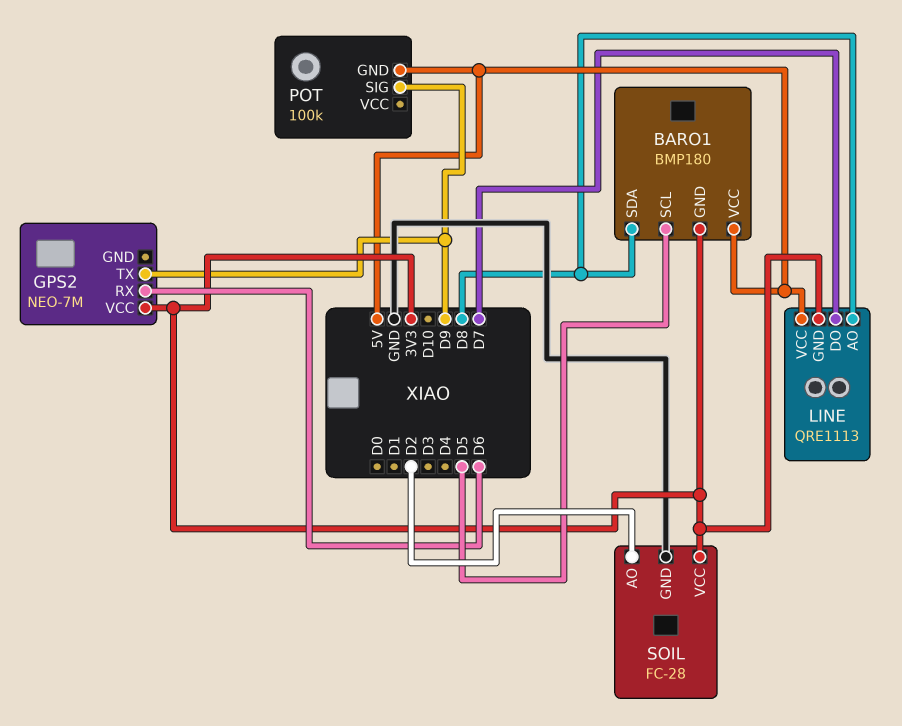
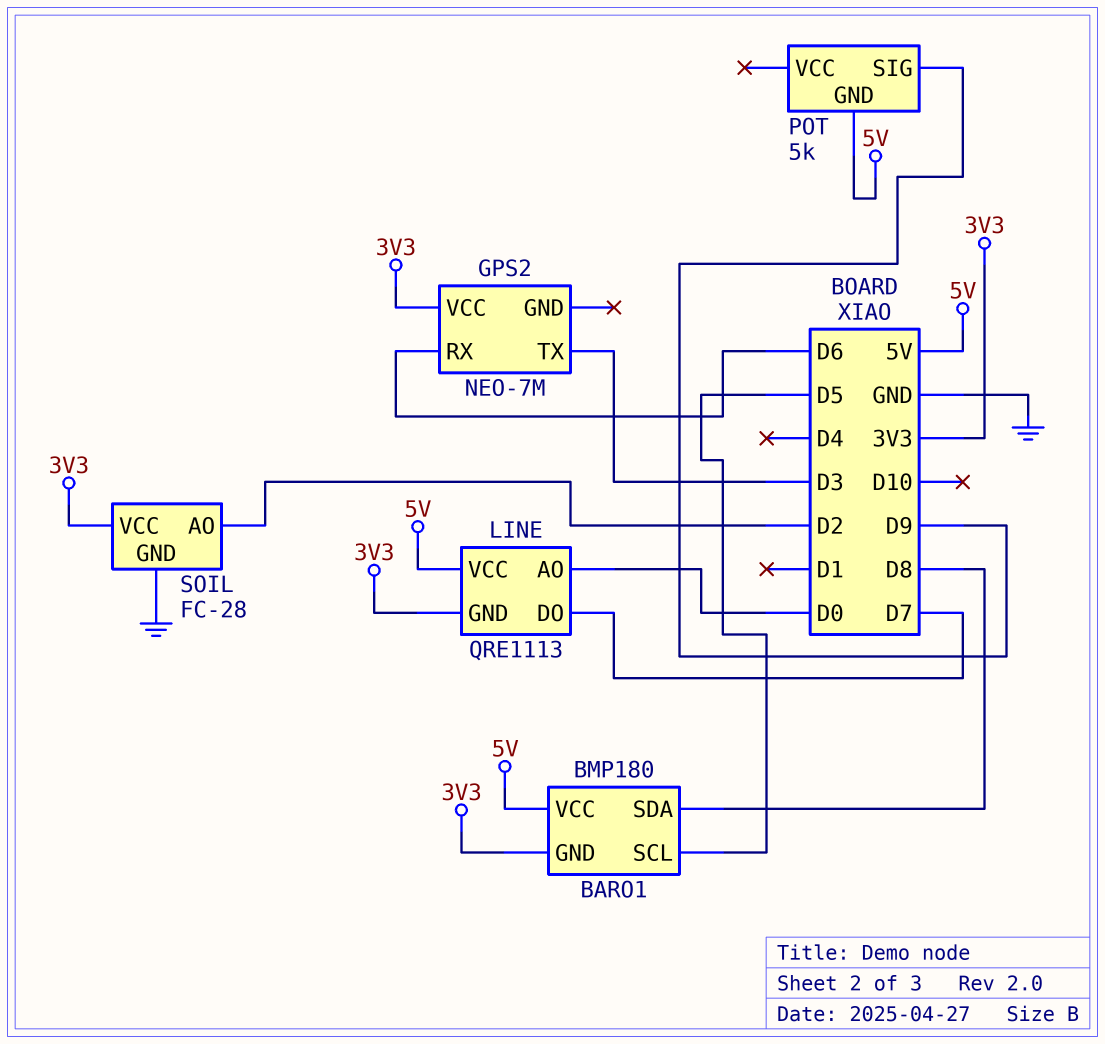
GPS2 pin TX: D9 -> D3
LINE pin AO: D8 -> D0
POT: 100k -> 5k

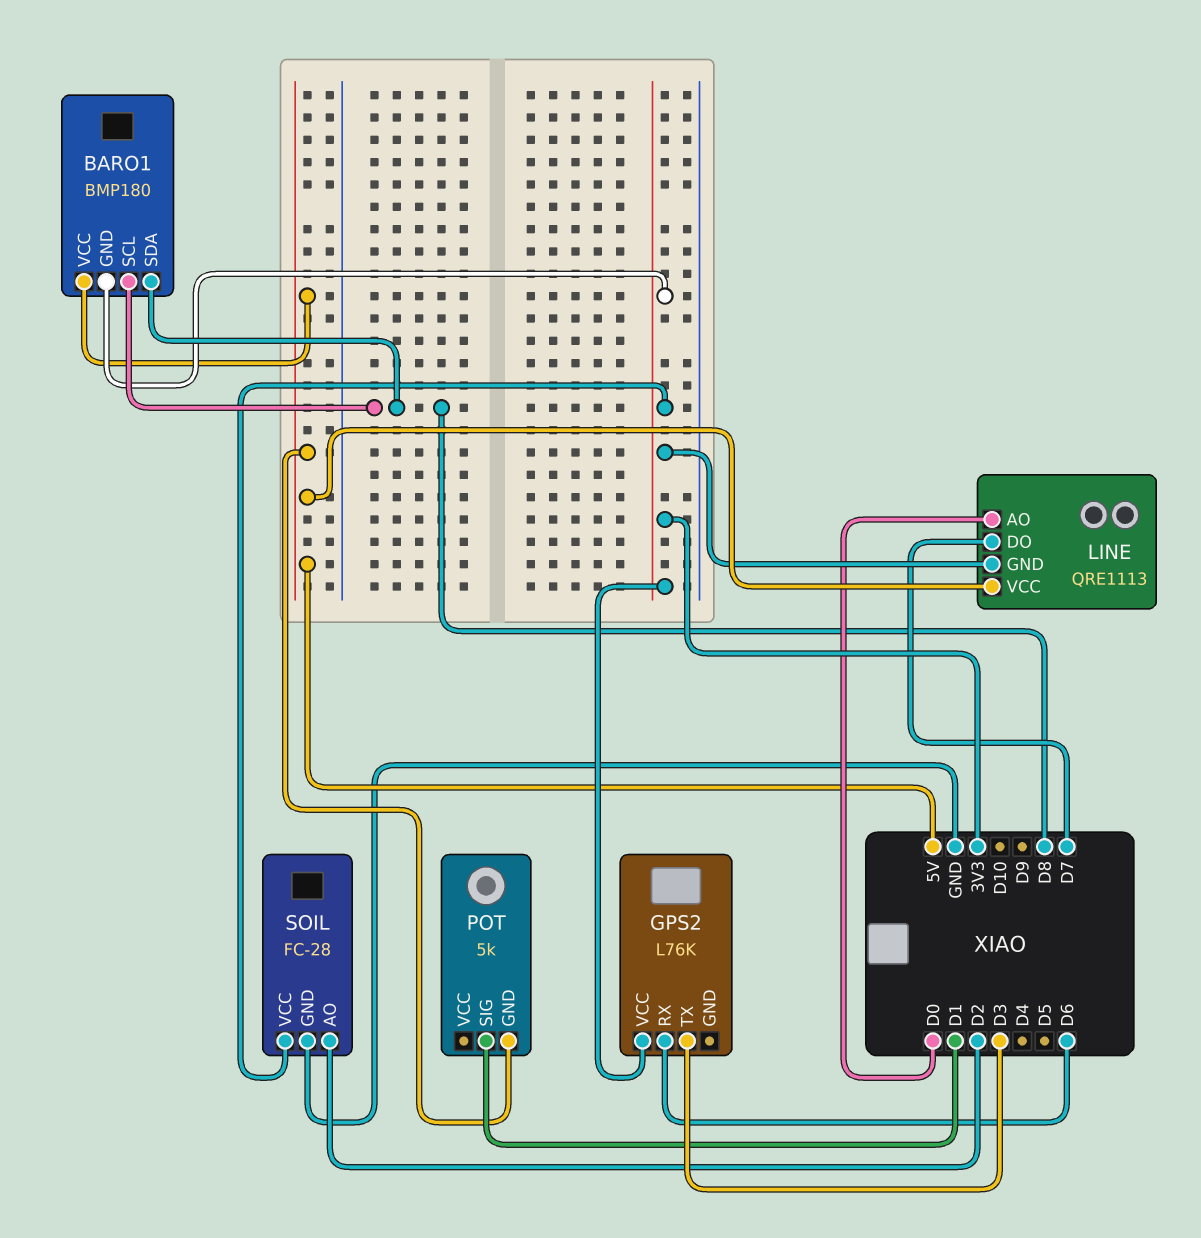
BARO1 pin SCL: D5 -> D8
GPS2: NEO-7M -> L76K
POT pin SIG: D9 -> D1

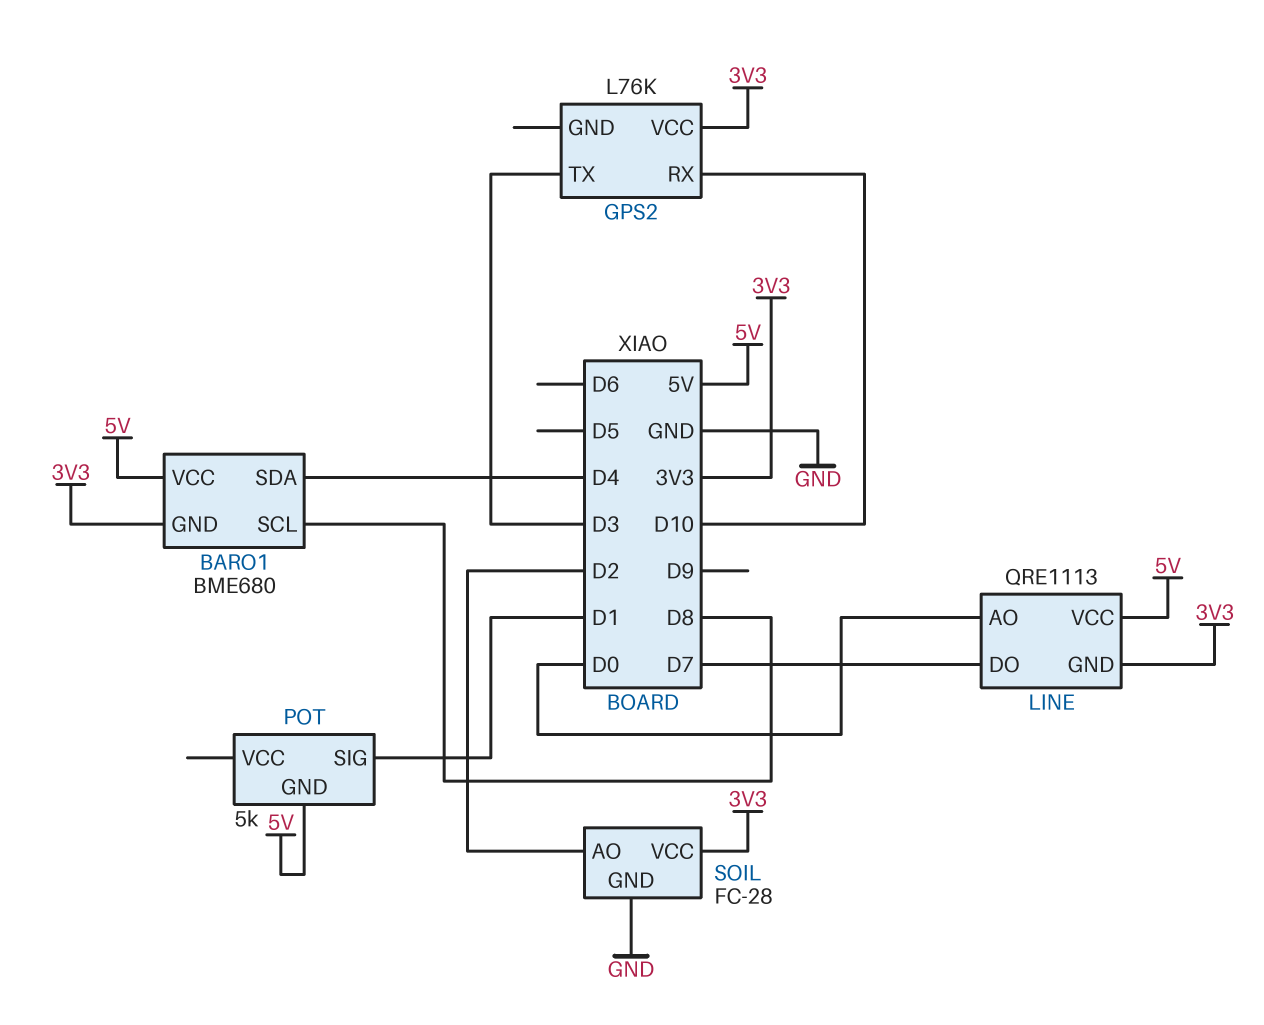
BARO1: BMP180 -> BME680
BARO1 pin SDA: D8 -> D4
GPS2 pin RX: D6 -> D10

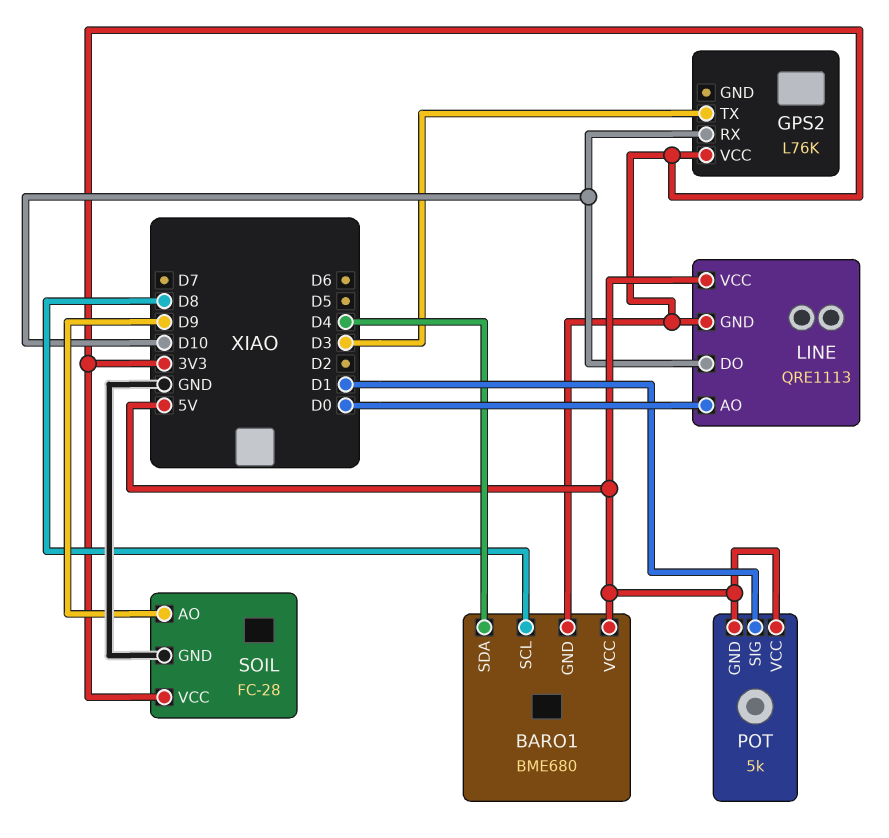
LINE pin DO: D7 -> D10
POT pin VCC: none -> 5V
SOIL pin AO: D2 -> D9

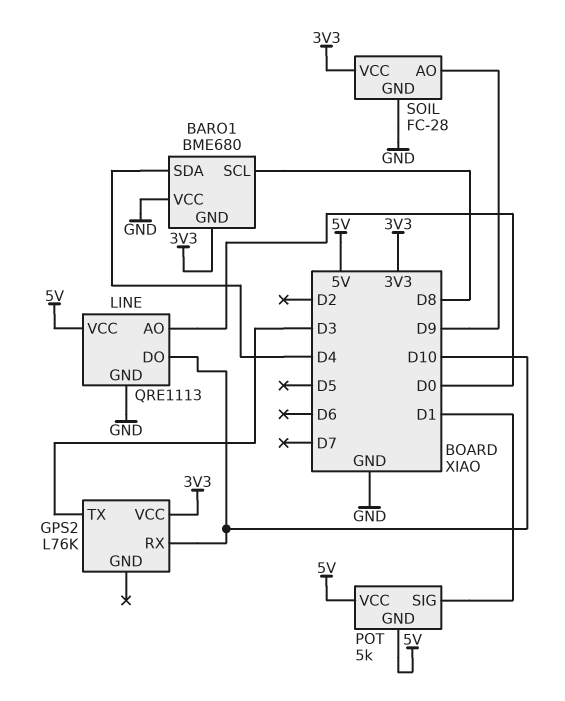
BARO1 pin VCC: 5V -> GND
LINE pin GND: 3V3 -> GND

